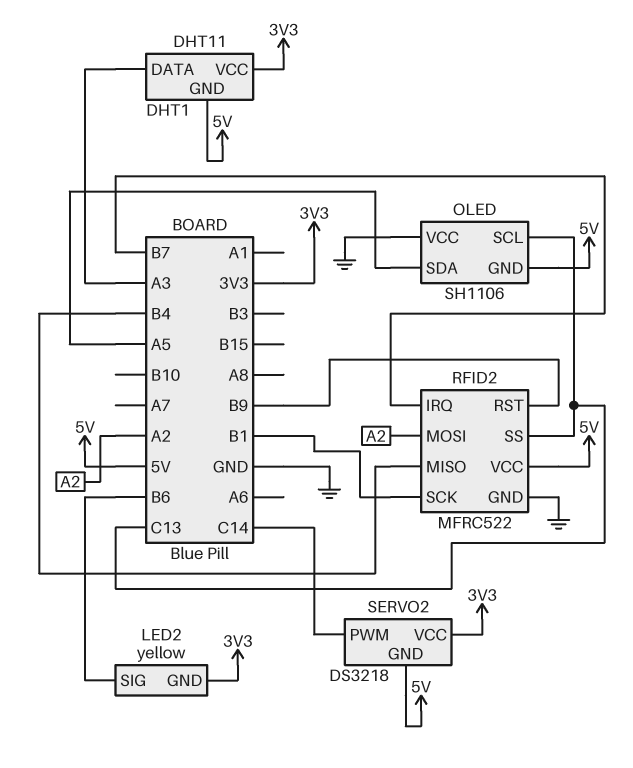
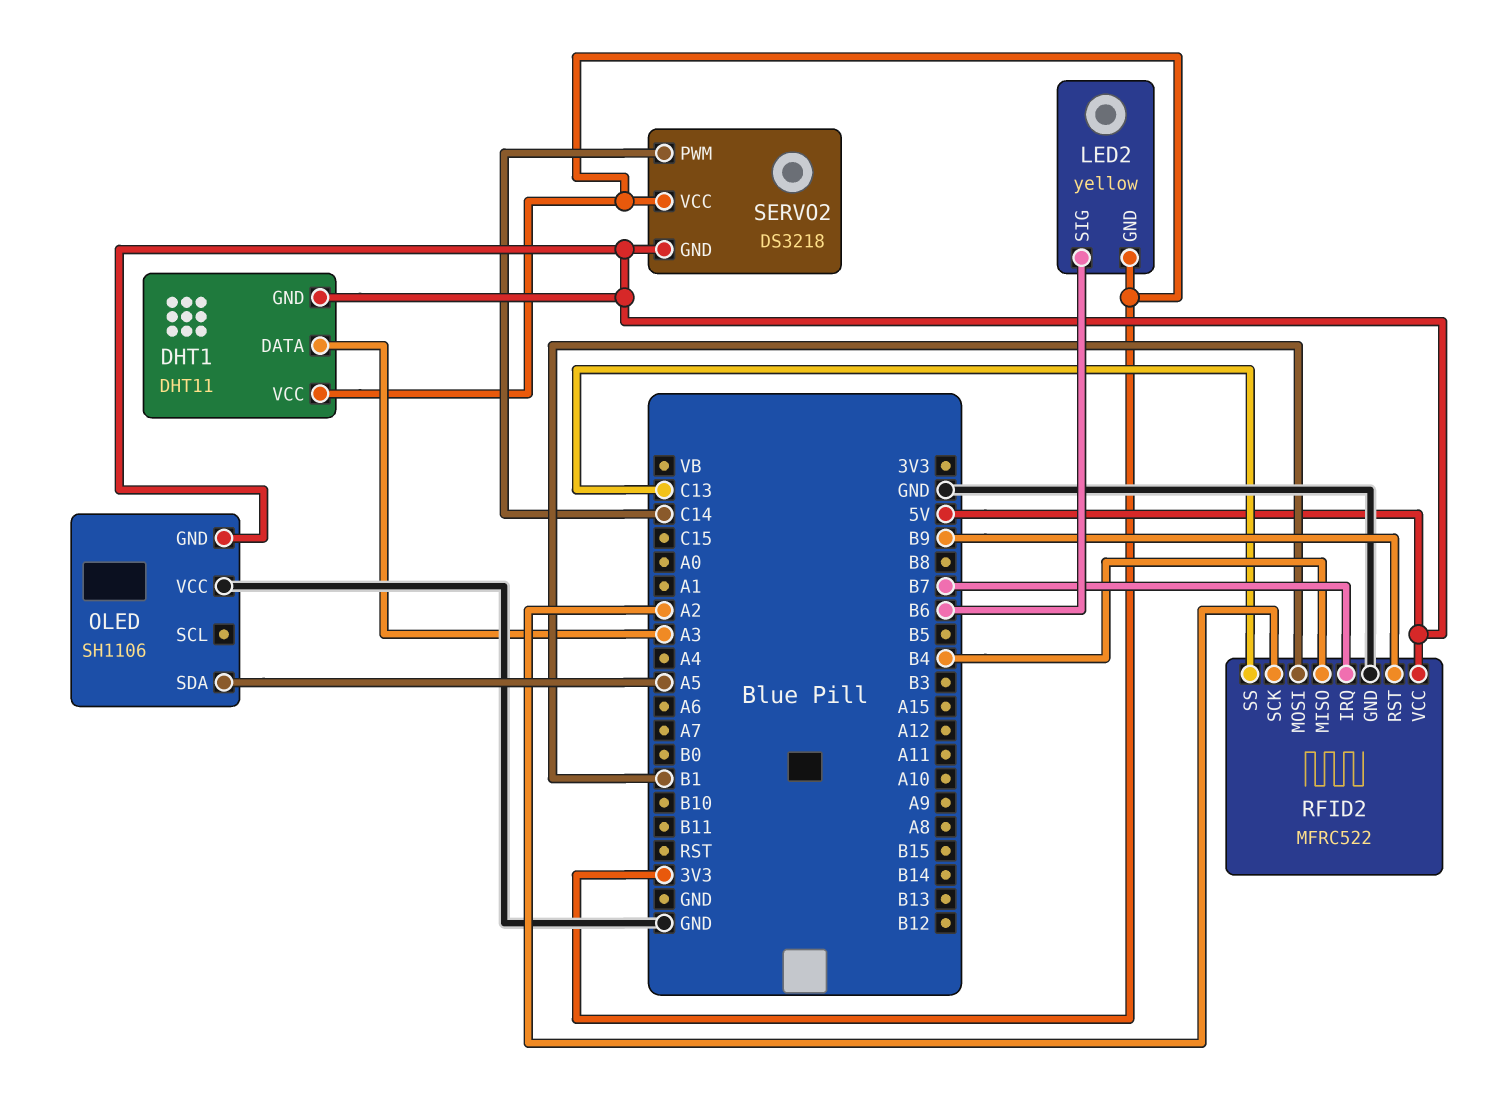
OLED pin SCL: C13 -> none
RFID2 pin MOSI: A2 -> B1
RFID2 pin SCK: B1 -> A2

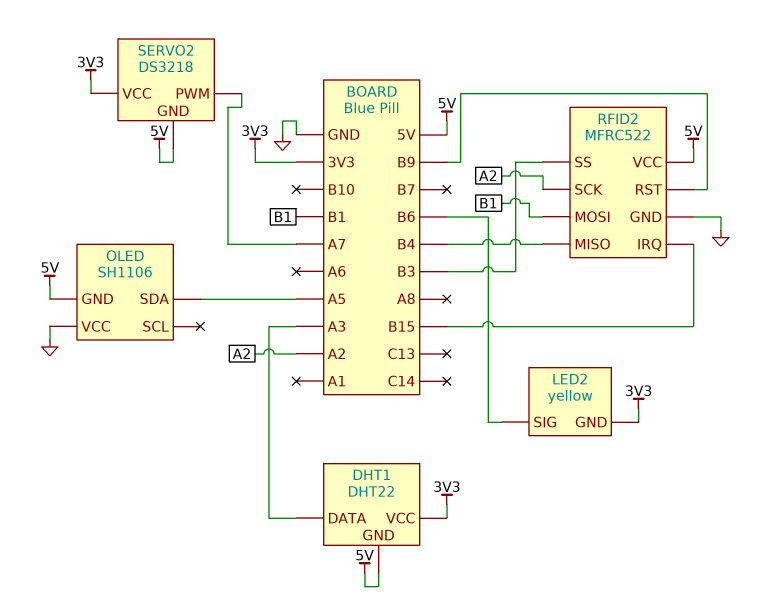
DHT1: DHT11 -> DHT22
RFID2 pin IRQ: B7 -> B15
RFID2 pin SS: C13 -> B3
SERVO2 pin PWM: C14 -> A7

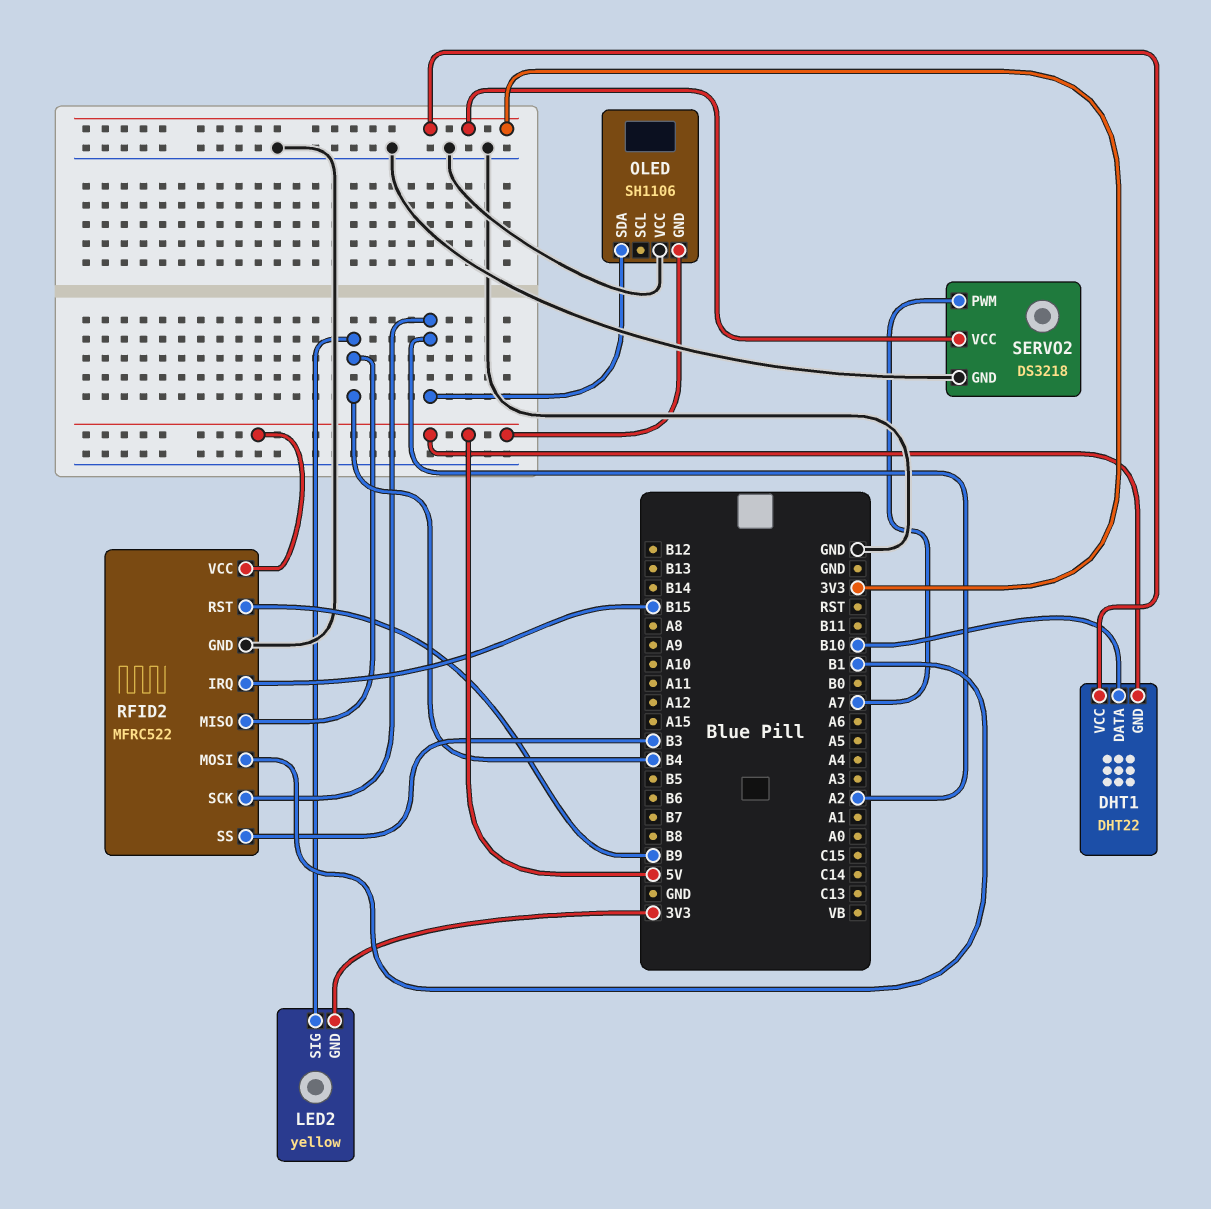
DHT1 pin DATA: A3 -> B10
LED2 pin SIG: B6 -> B4
OLED pin SDA: A5 -> A2
SERVO2 pin GND: 5V -> GND

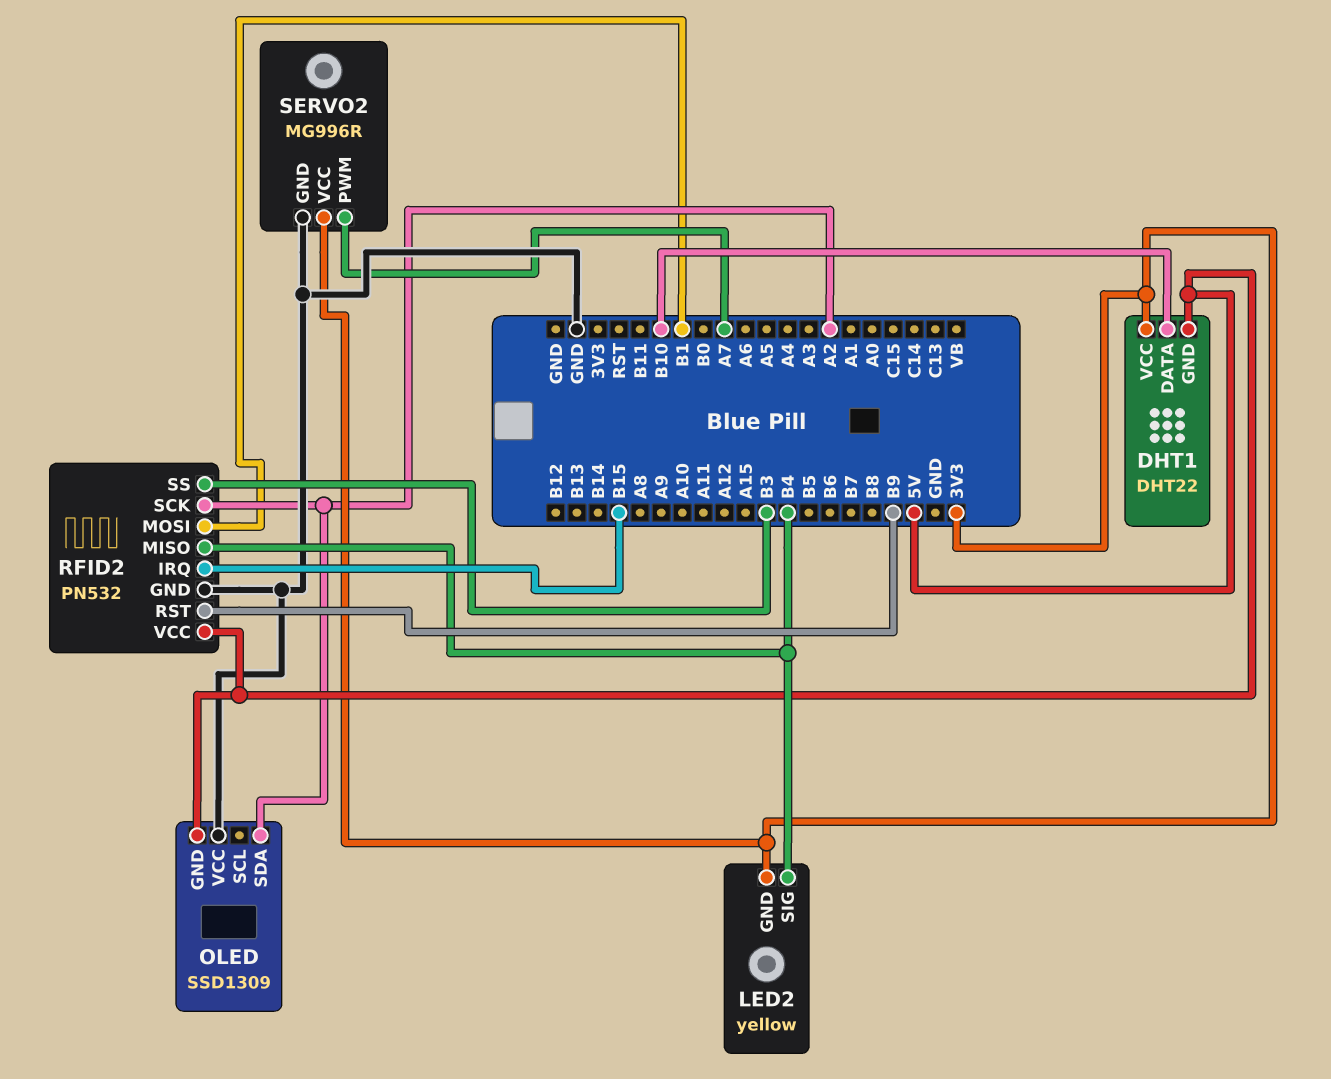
OLED: SH1106 -> SSD1309
RFID2: MFRC522 -> PN532
SERVO2: DS3218 -> MG996R

